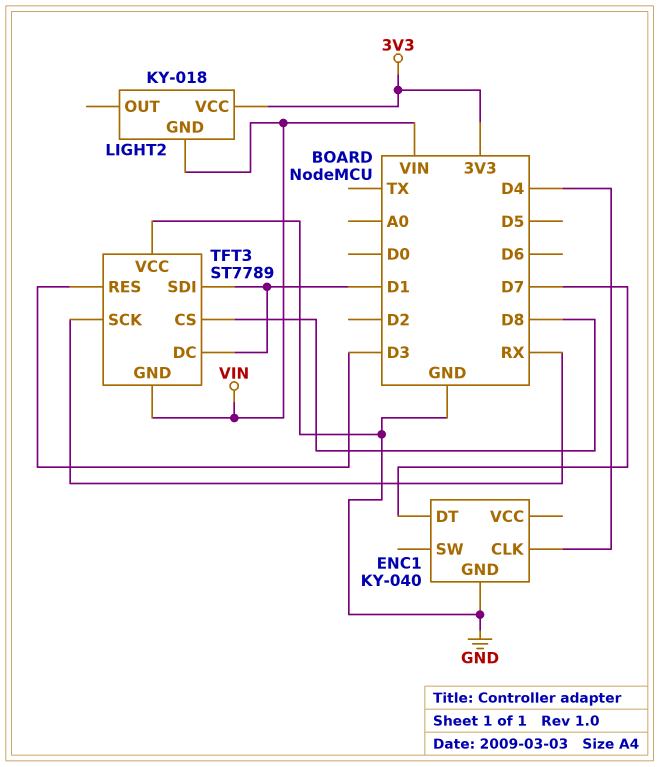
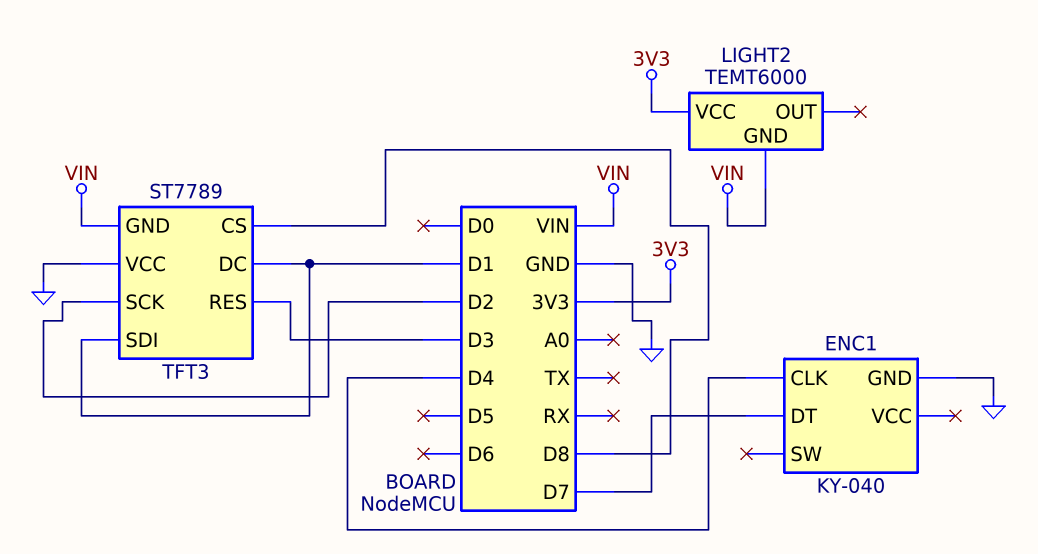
LIGHT2: KY-018 -> TEMT6000
TFT3 pin SCK: RX -> D2

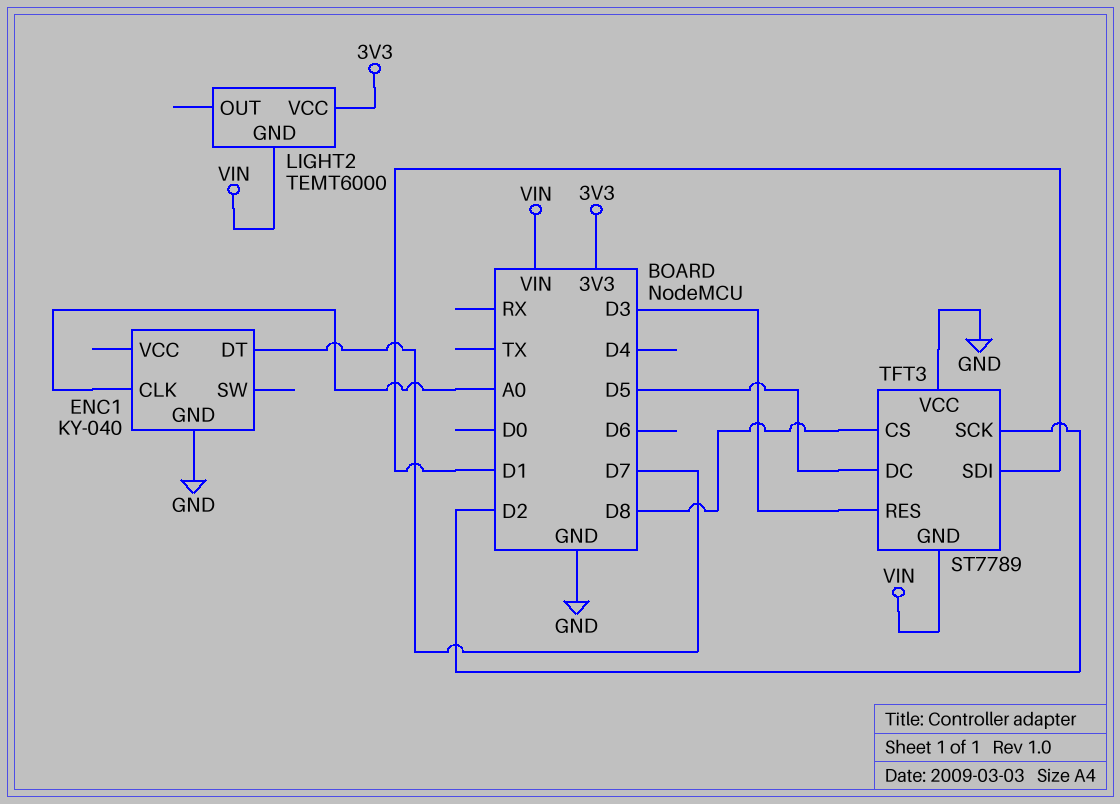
ENC1 pin CLK: D4 -> A0
TFT3 pin DC: D1 -> D5

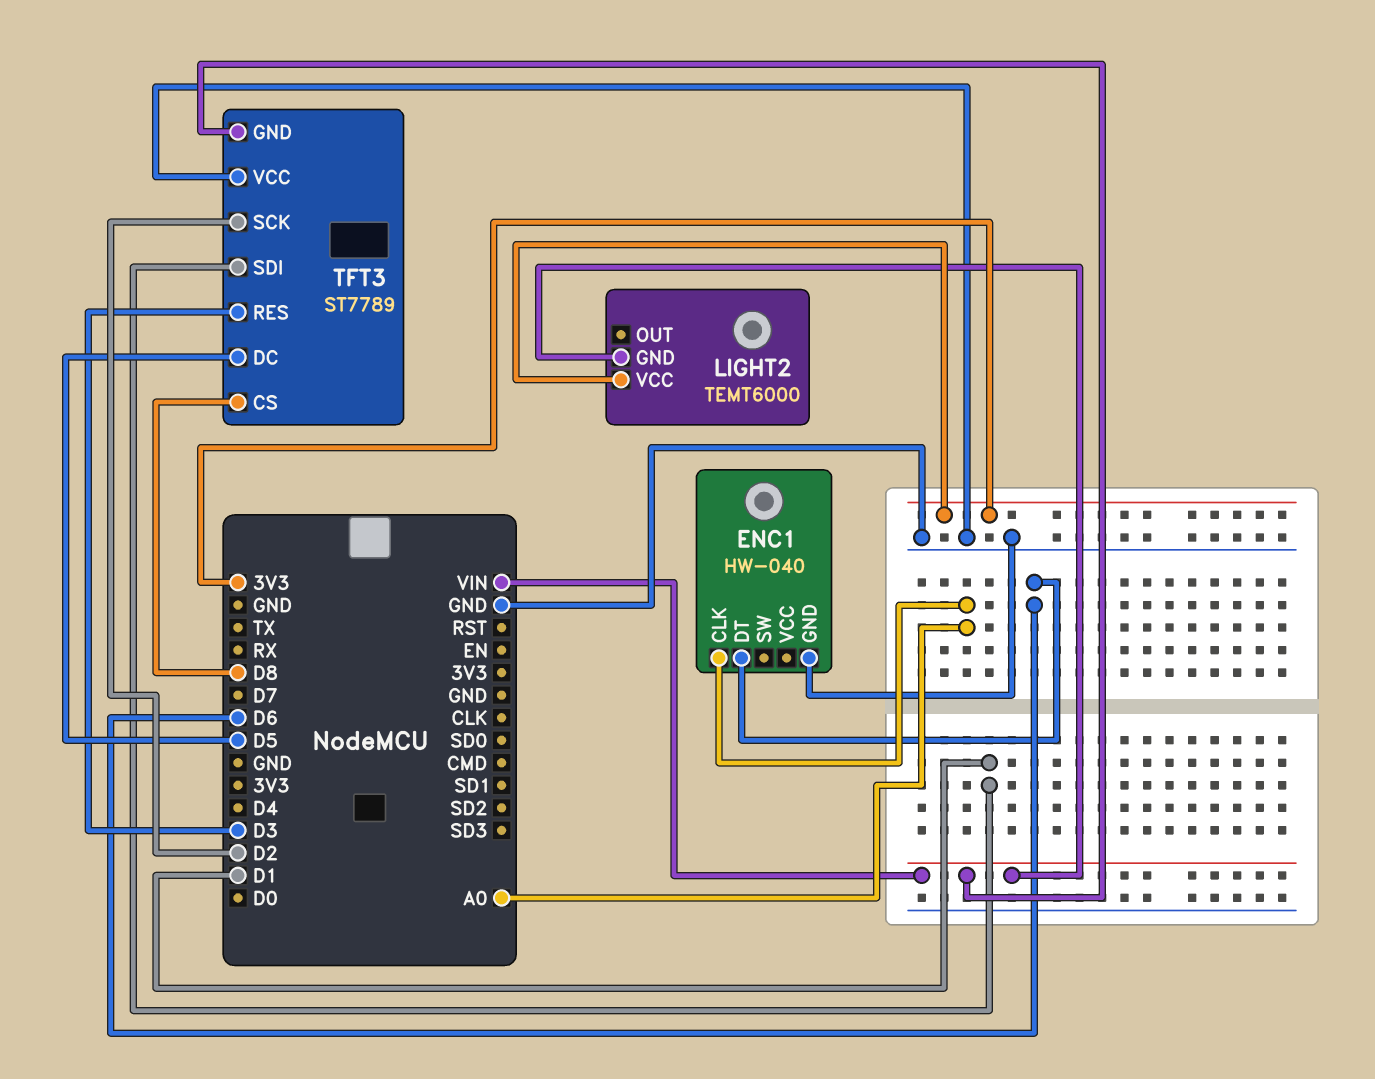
ENC1: KY-040 -> HW-040
ENC1 pin DT: D7 -> D6

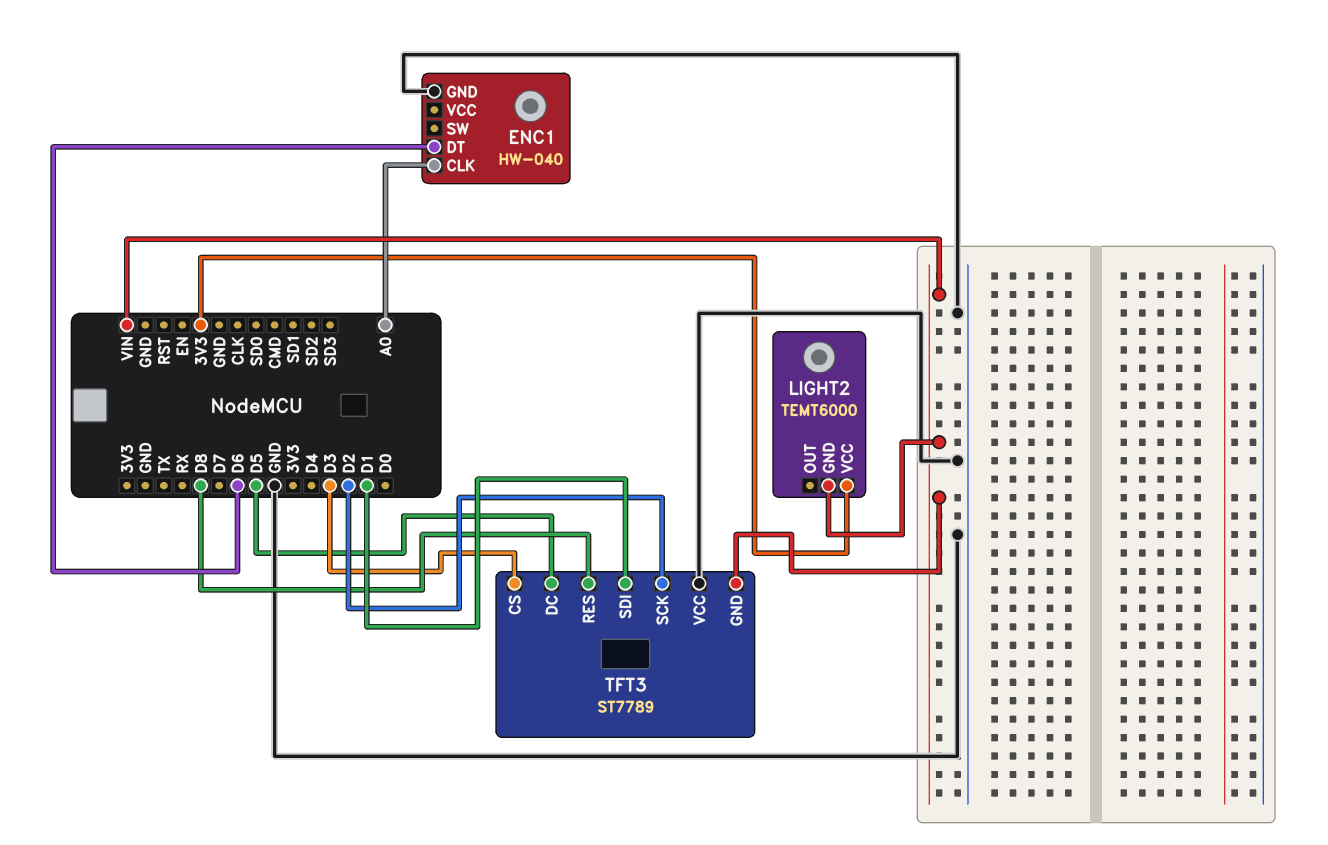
TFT3 pin CS: D8 -> D3
TFT3 pin RES: D3 -> D8

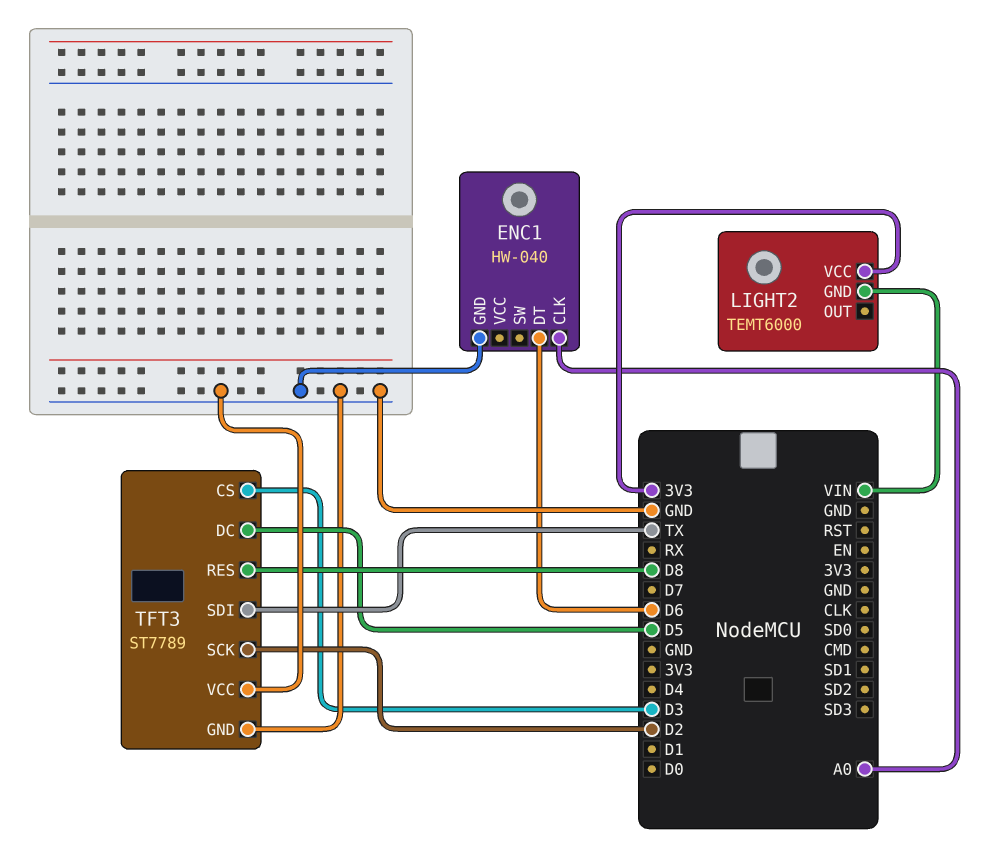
TFT3 pin GND: VIN -> GND
TFT3 pin SDI: D1 -> TX

